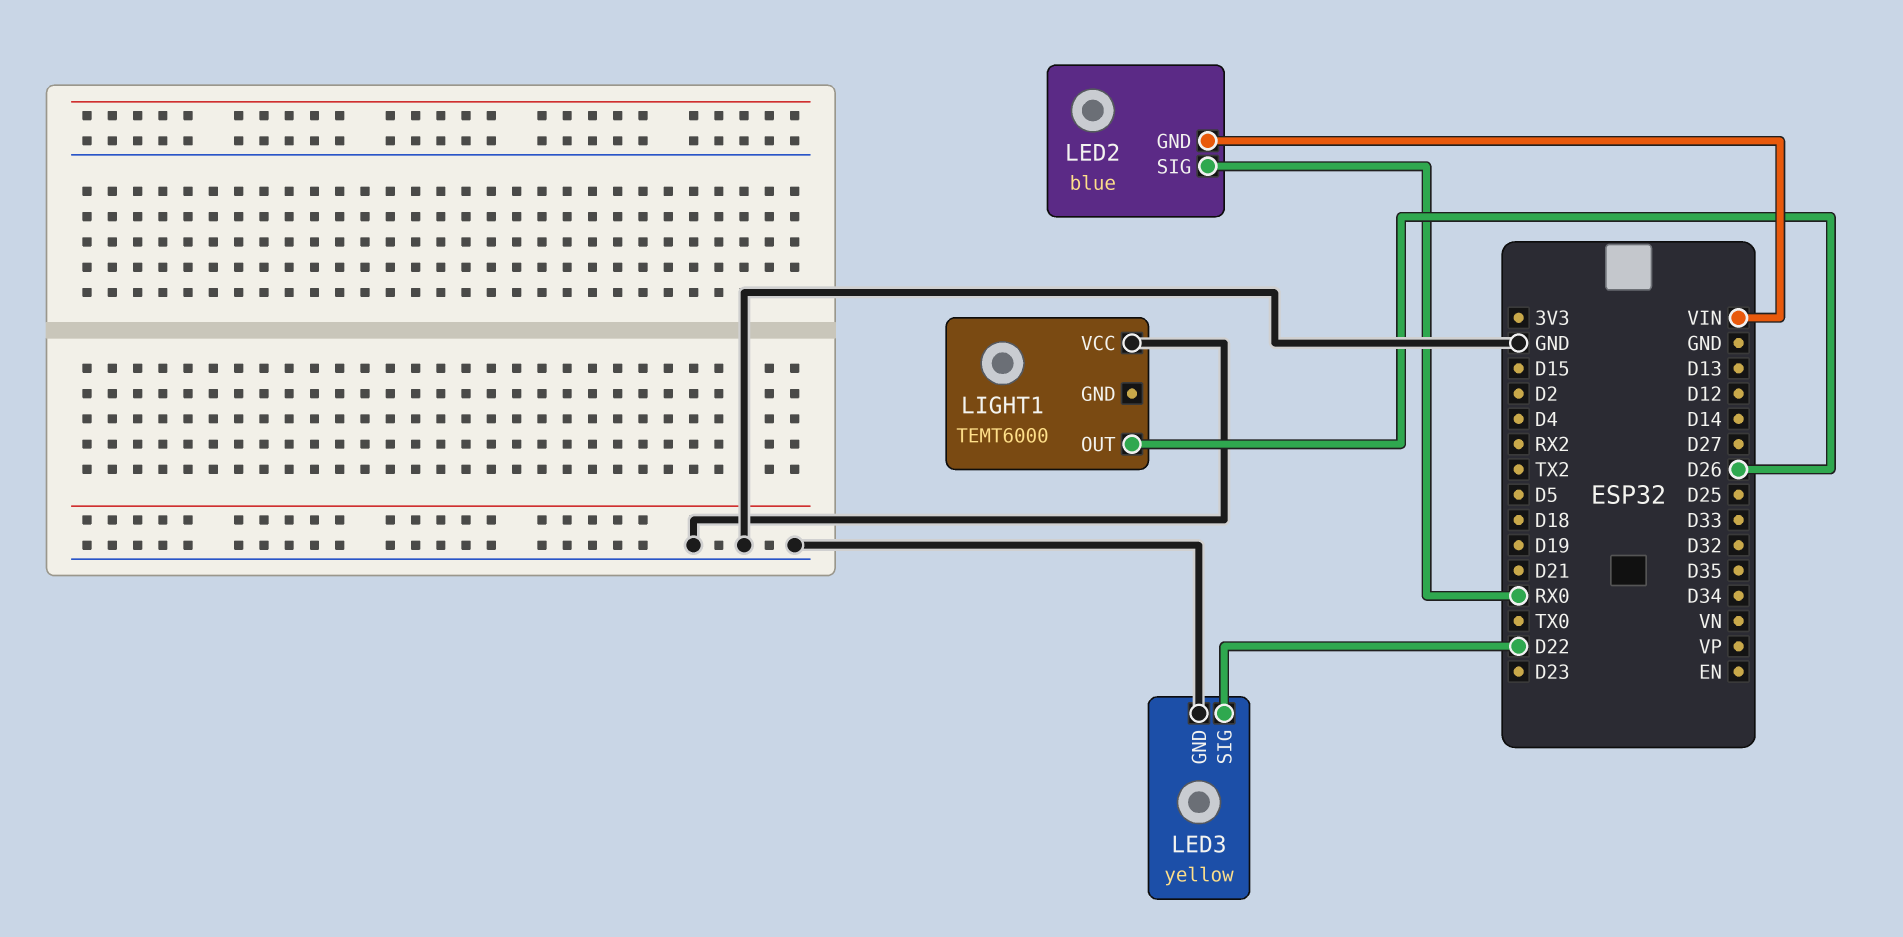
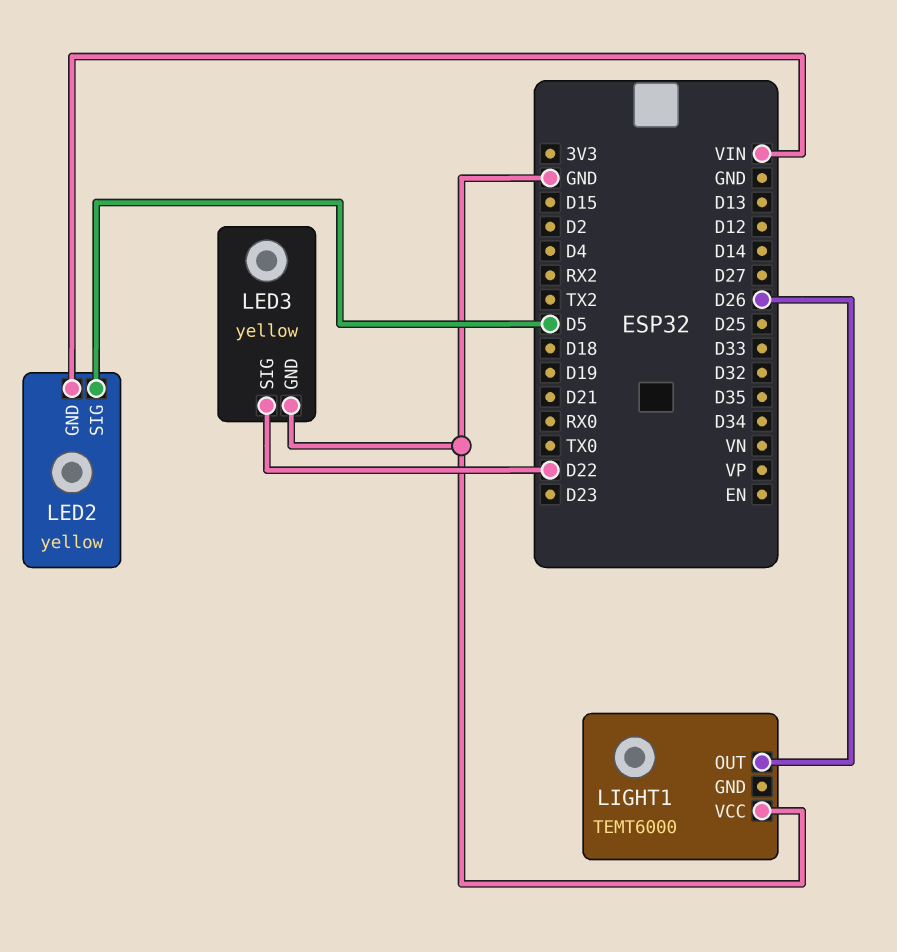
LED2: blue -> yellow
LED2 pin SIG: RX0 -> D5

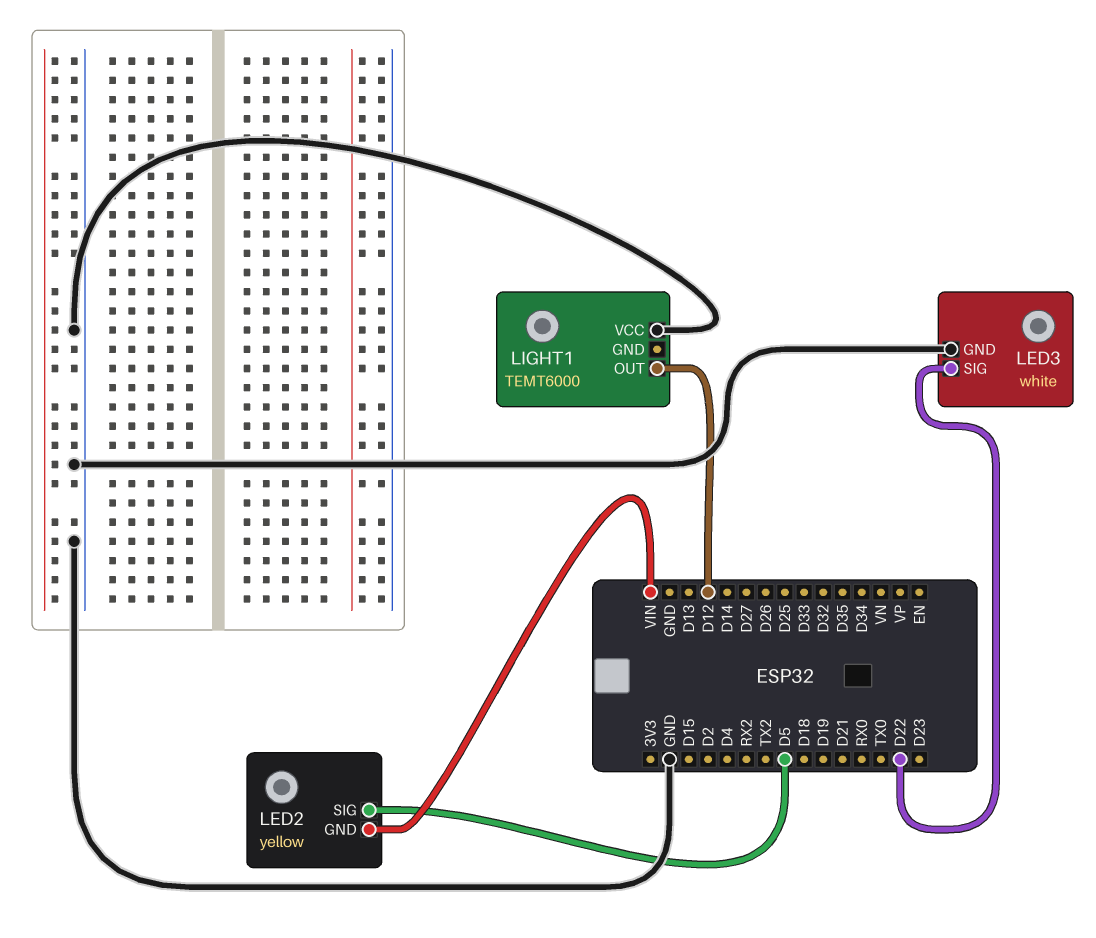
LED3: yellow -> white
LIGHT1 pin OUT: D26 -> D12

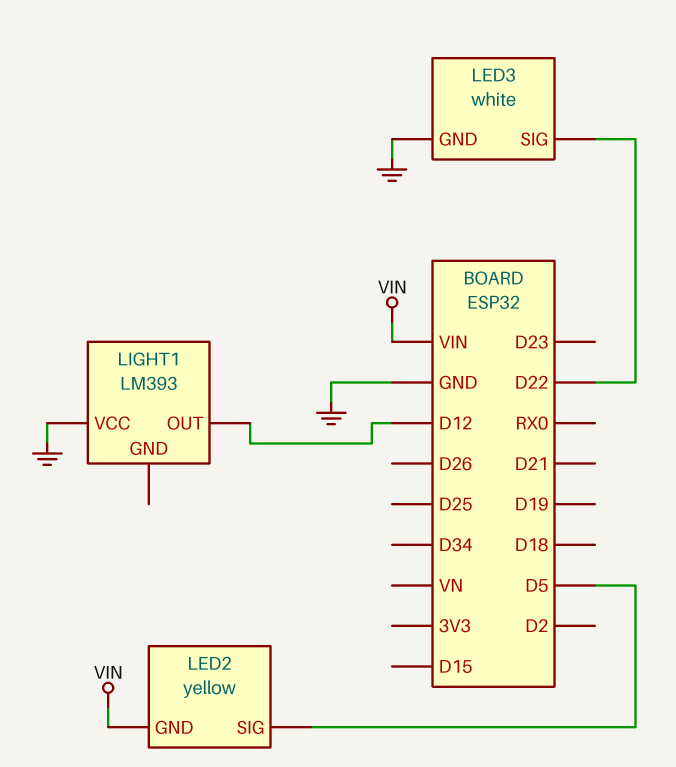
LIGHT1: TEMT6000 -> LM393

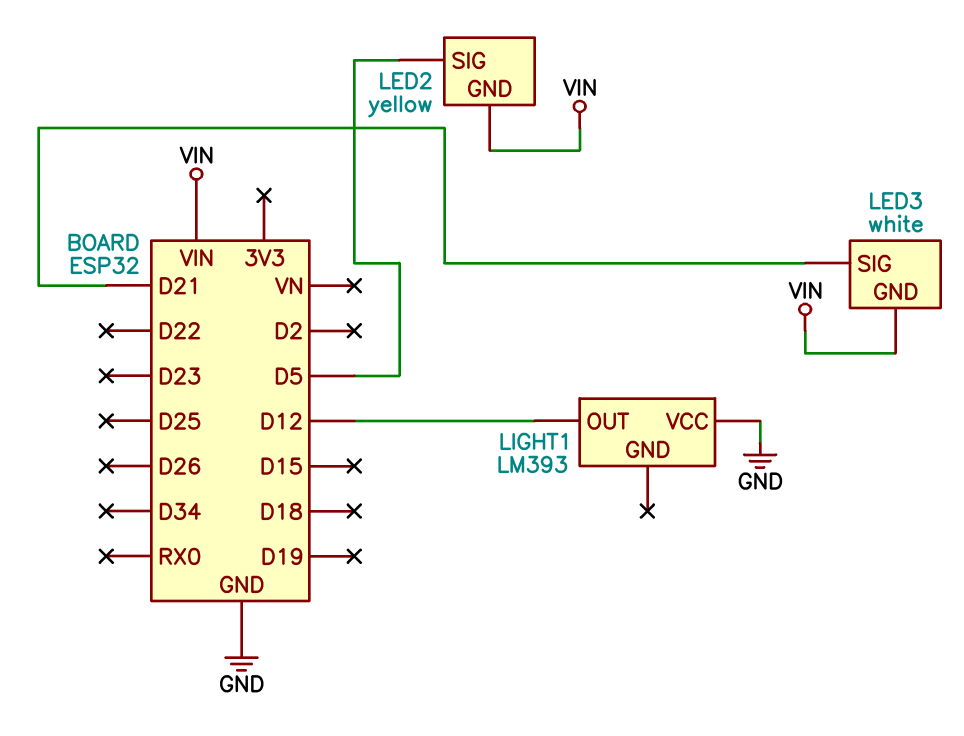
LED3 pin GND: GND -> VIN
LED3 pin SIG: D22 -> D21

